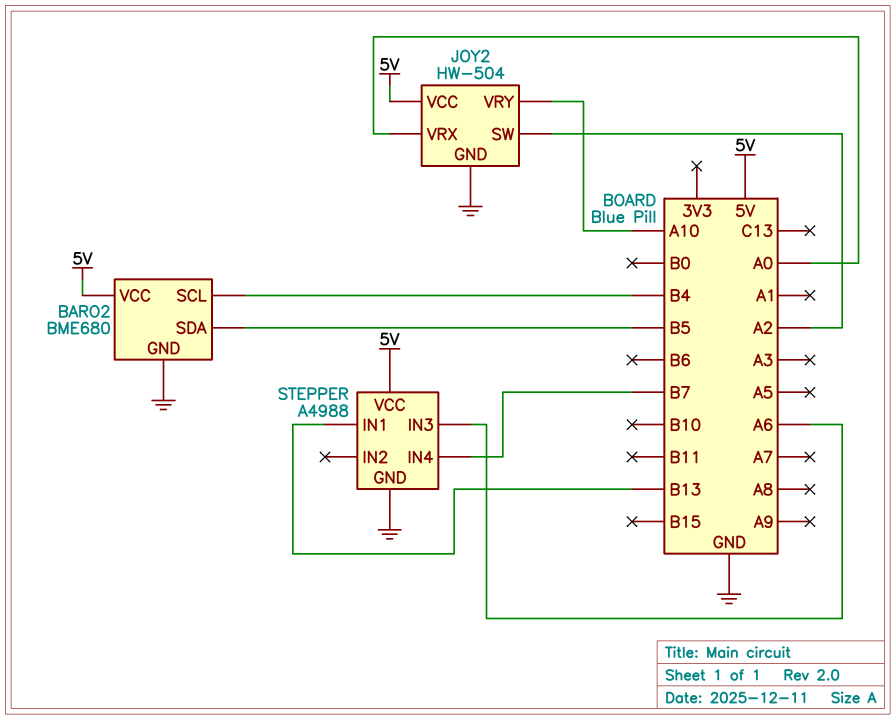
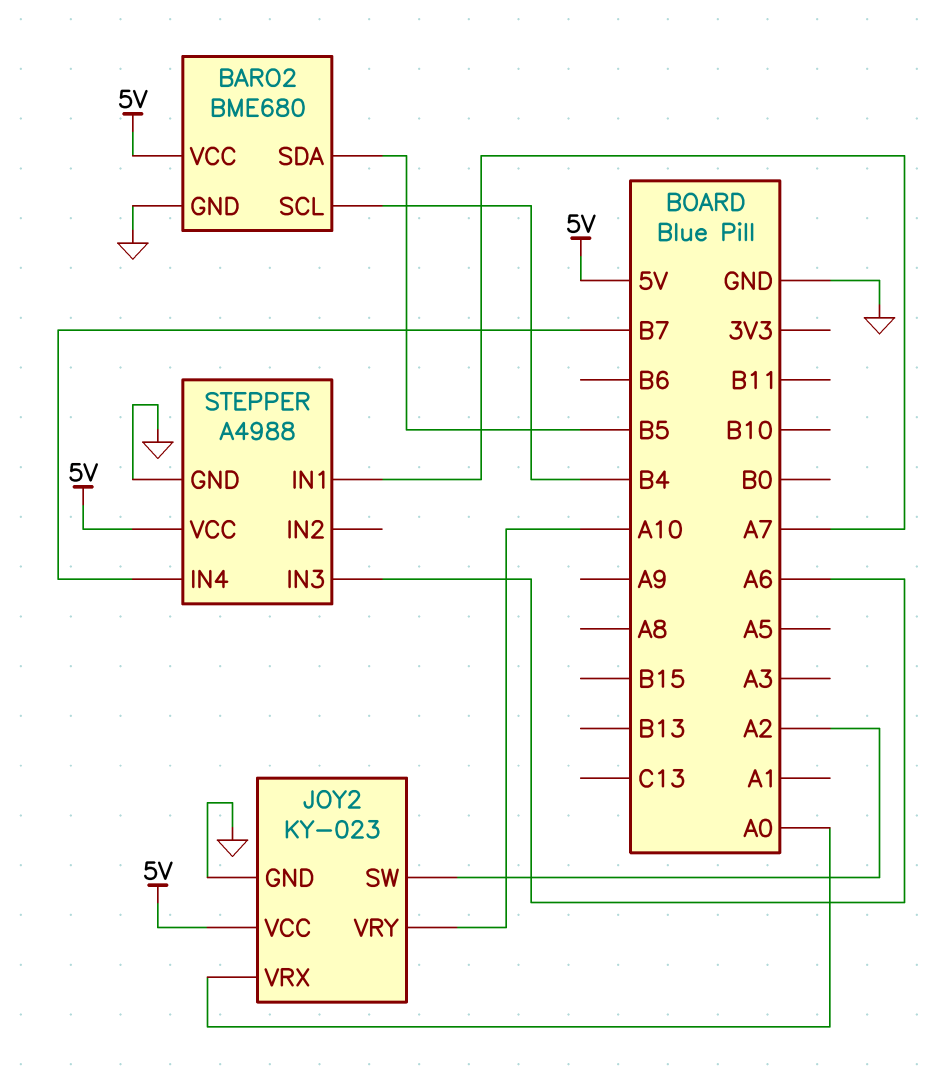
JOY2: HW-504 -> KY-023
STEPPER pin IN1: B13 -> A7

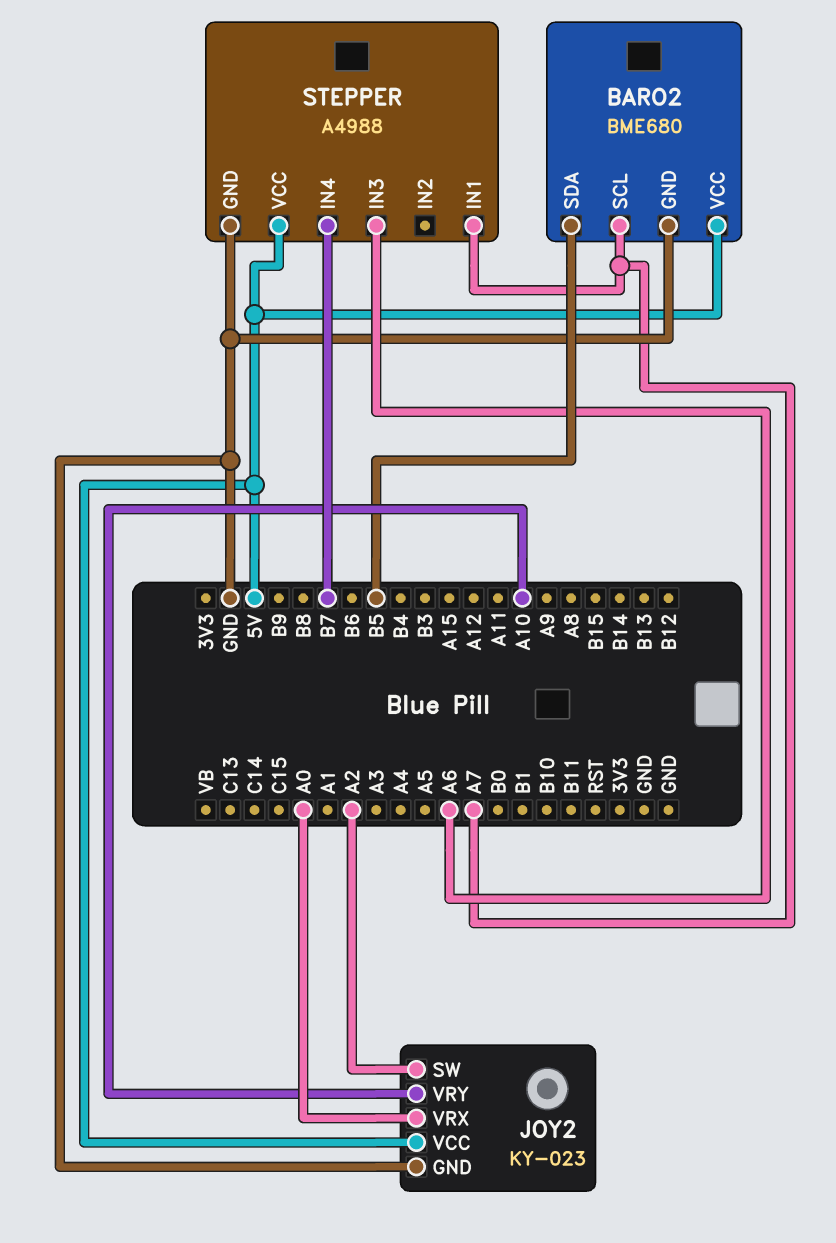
BARO2 pin SCL: B4 -> A7

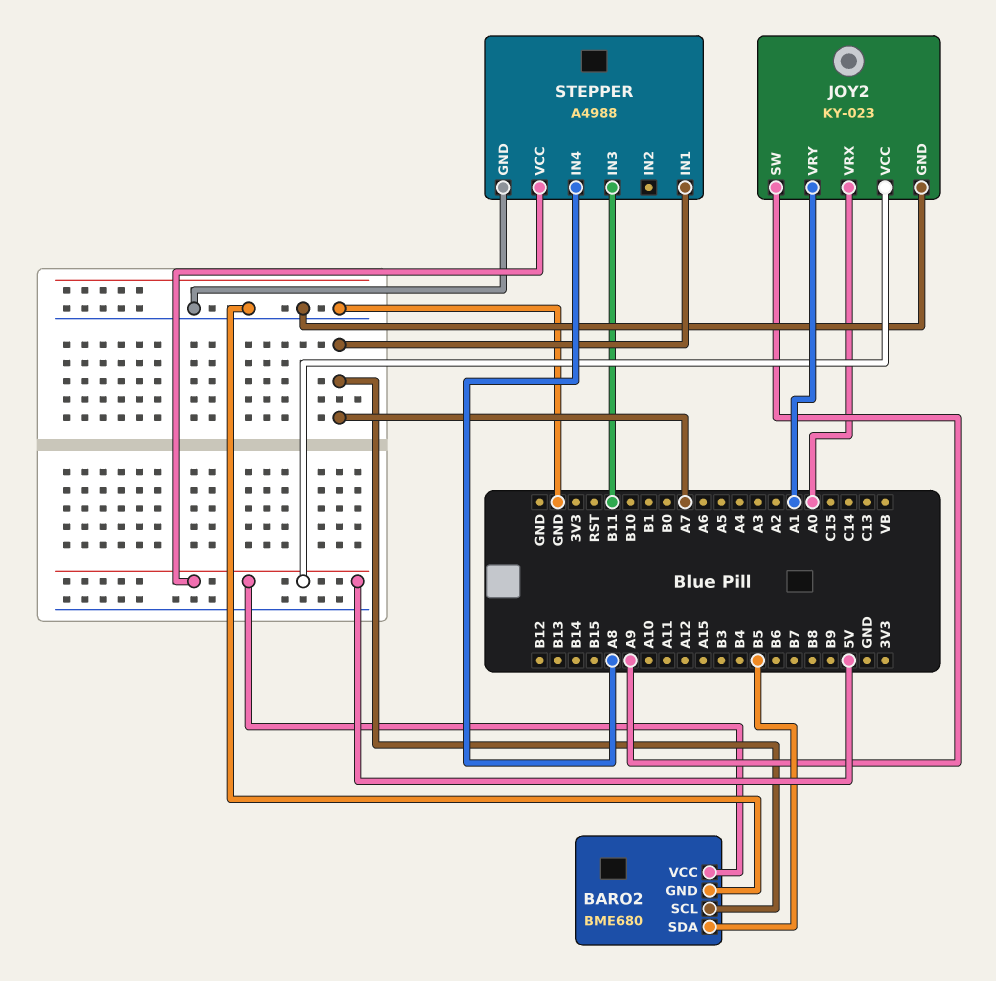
JOY2 pin SW: A2 -> A9
JOY2 pin VRY: A10 -> A1
STEPPER pin IN3: A6 -> B11
STEPPER pin IN4: B7 -> A8

